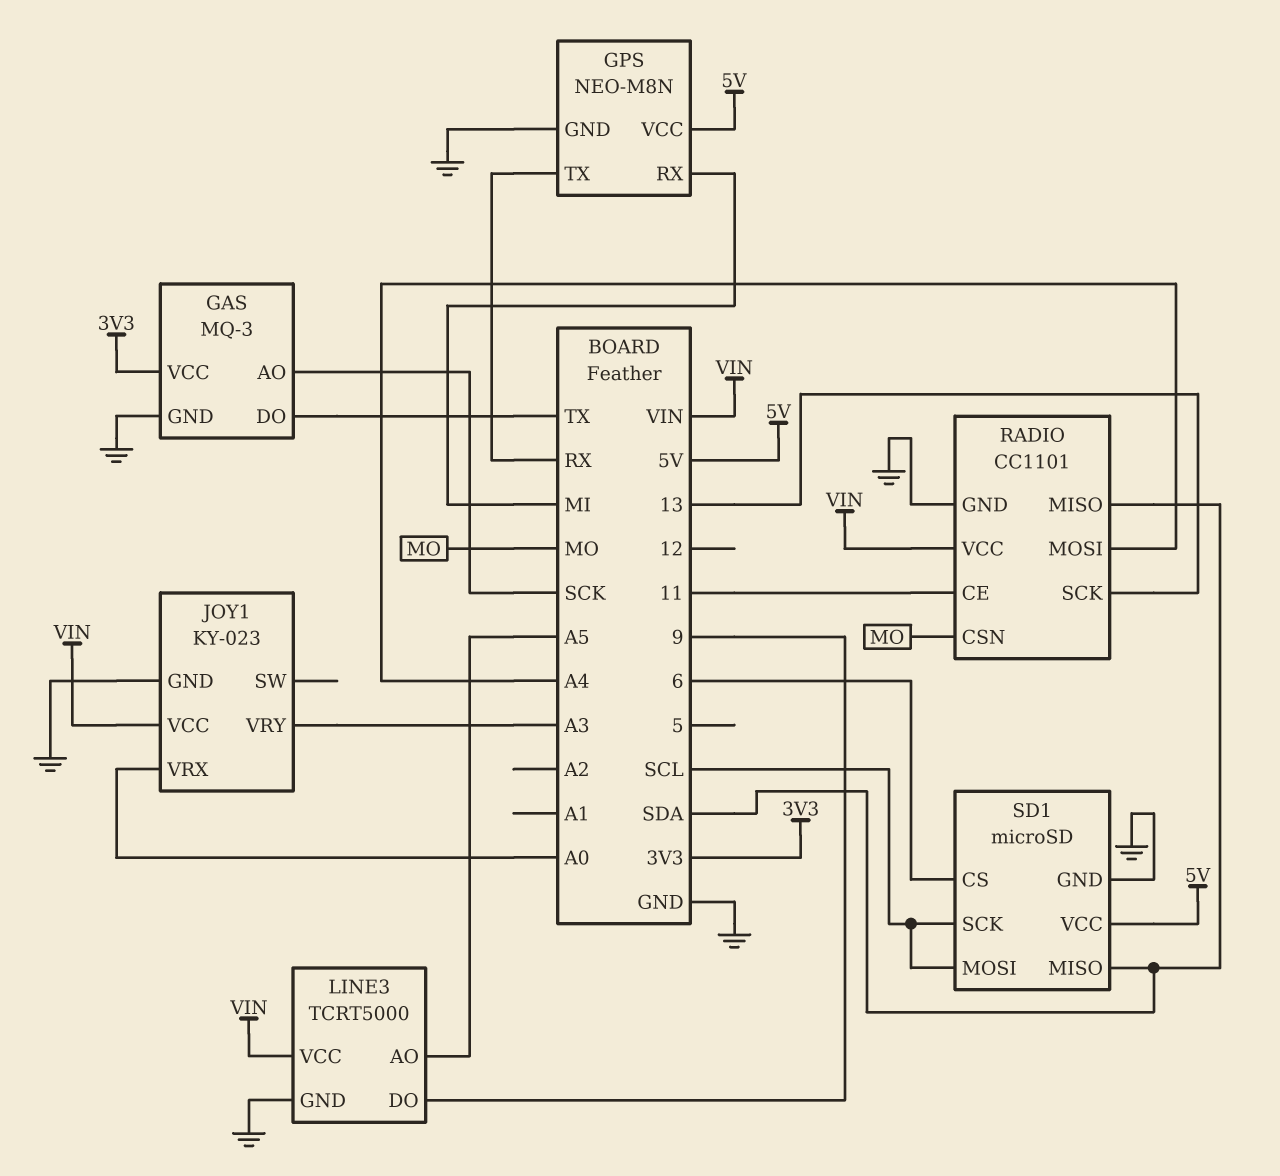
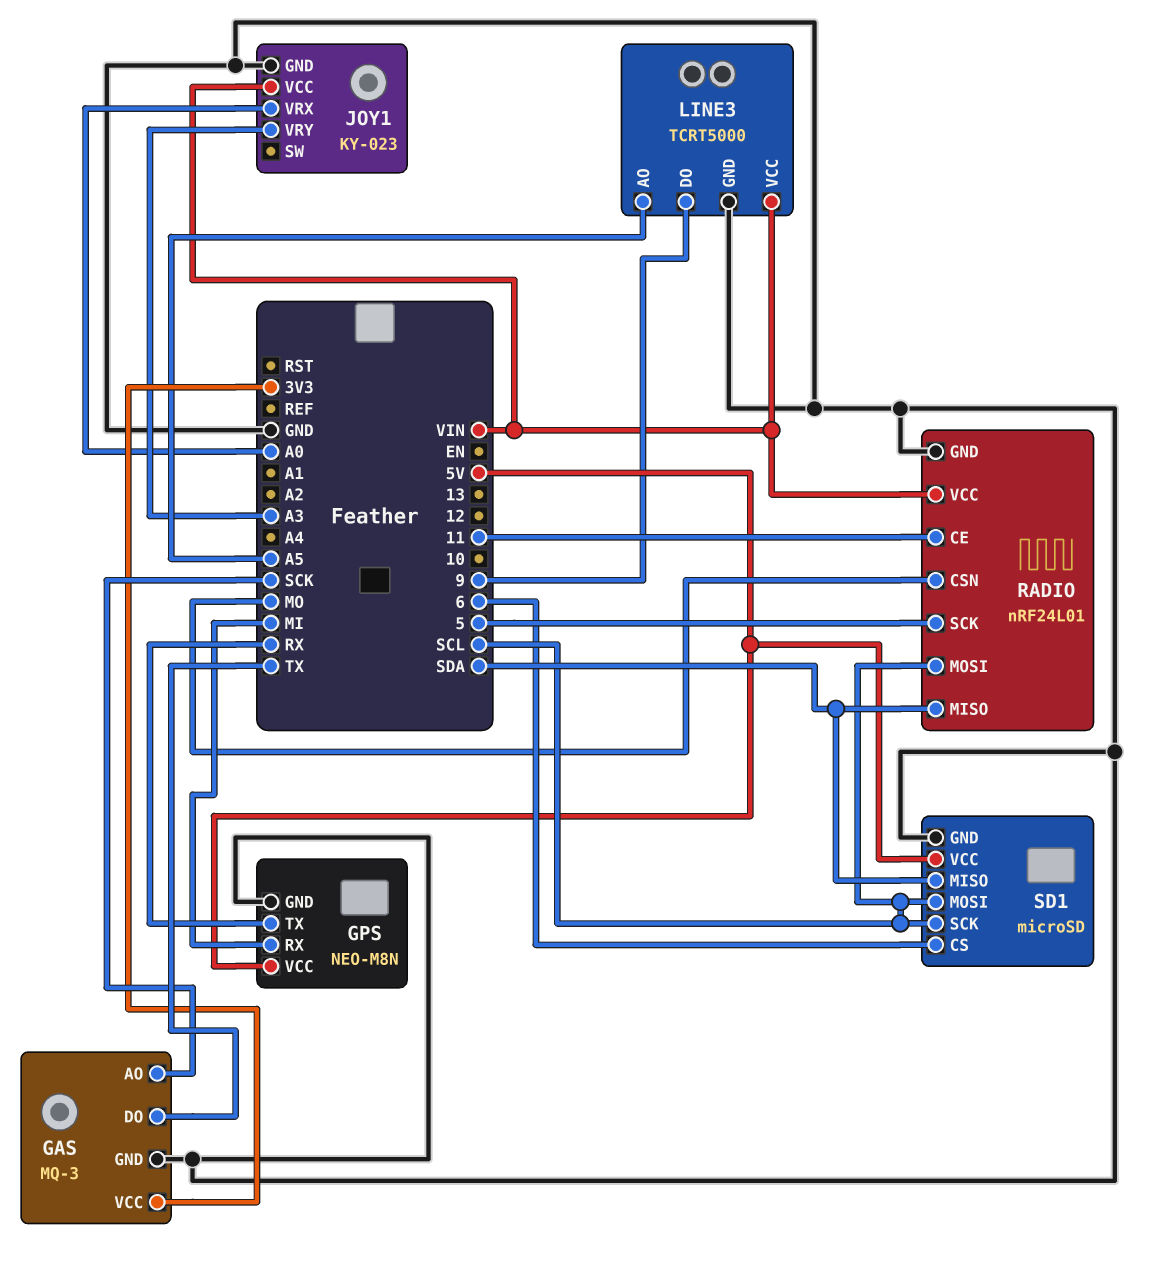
RADIO: CC1101 -> nRF24L01
RADIO pin MOSI: A4 -> SCL
RADIO pin SCK: 13 -> 5

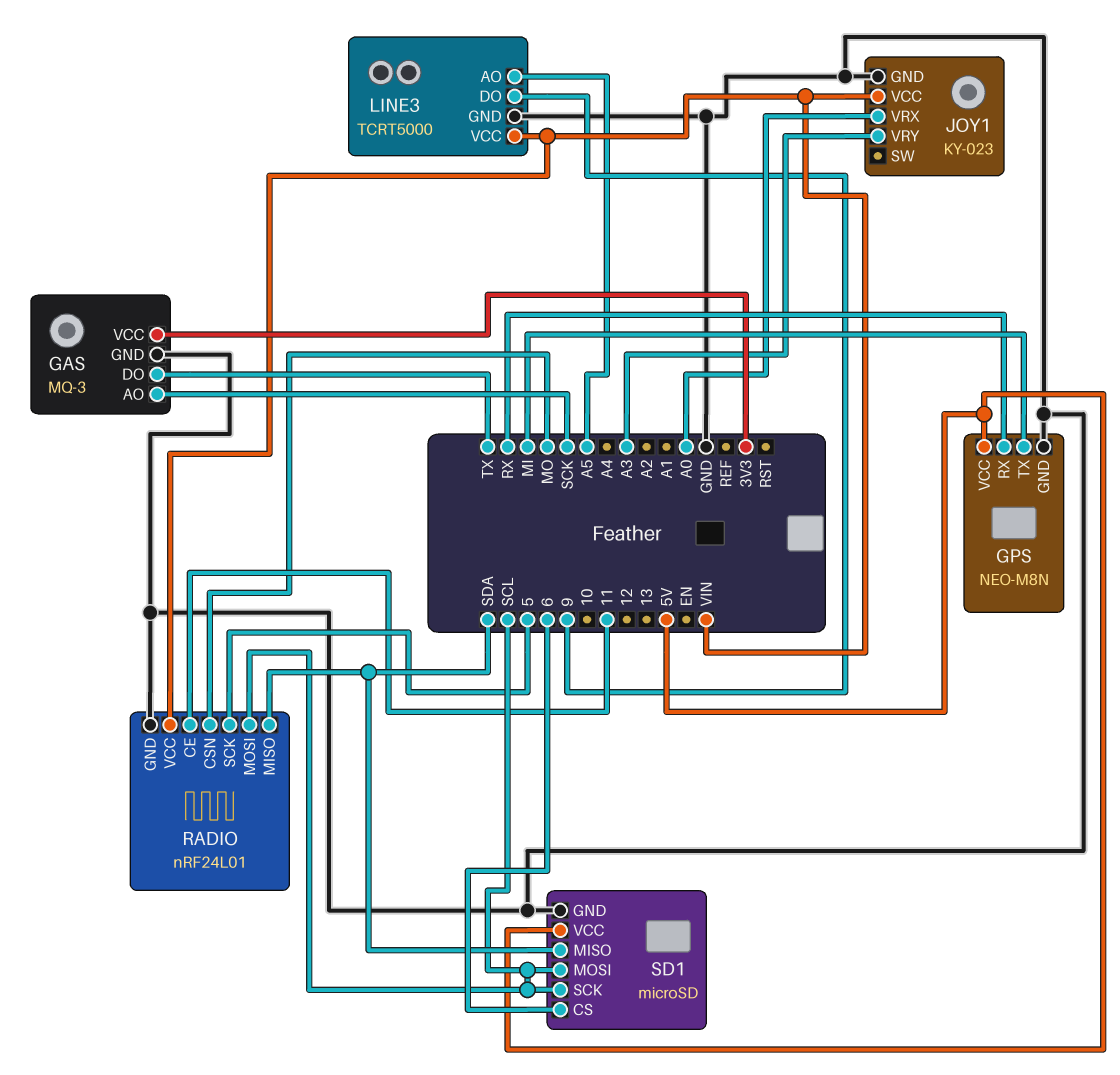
GPS pin RX: MI -> RX
GPS pin TX: RX -> MI

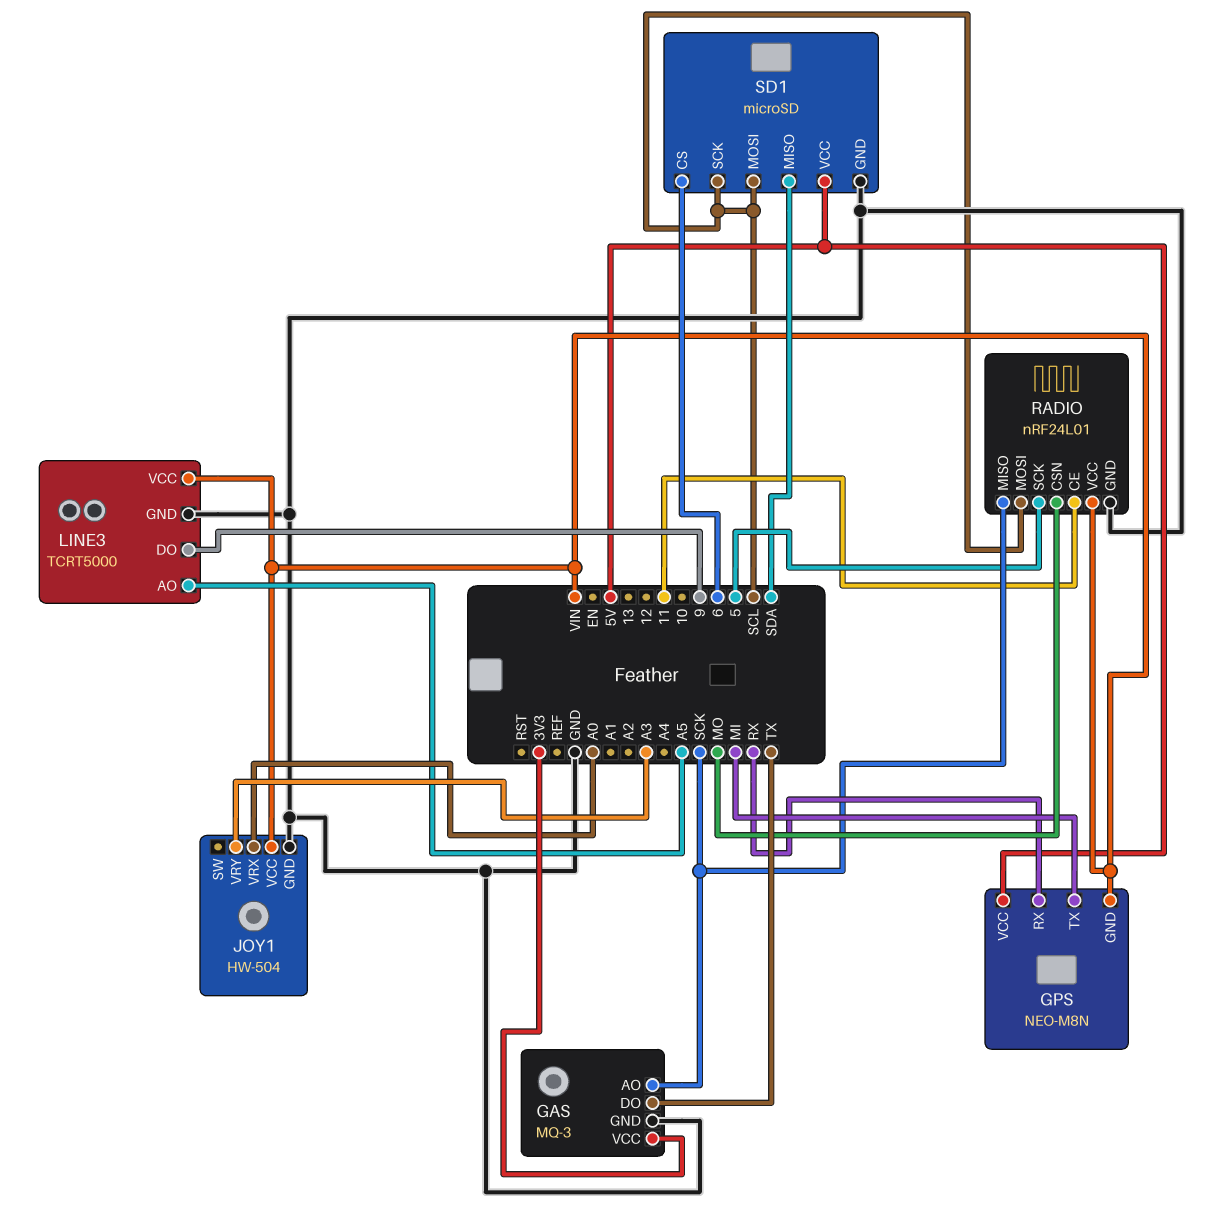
GPS pin GND: GND -> VIN
JOY1: KY-023 -> HW-504
RADIO pin MISO: SDA -> SCK

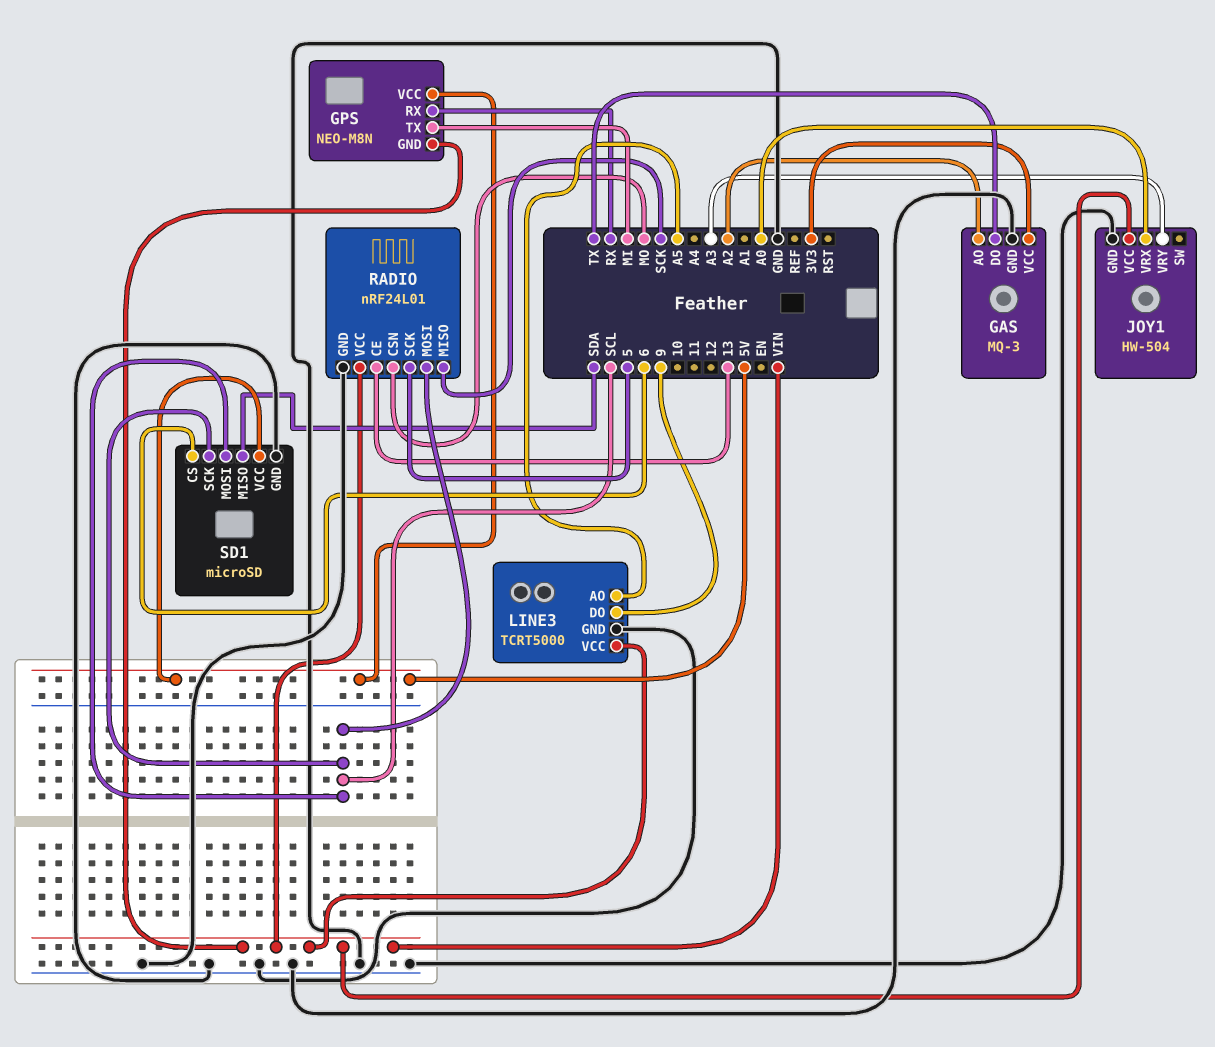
GAS pin AO: SCK -> A2
RADIO pin CE: 11 -> 13

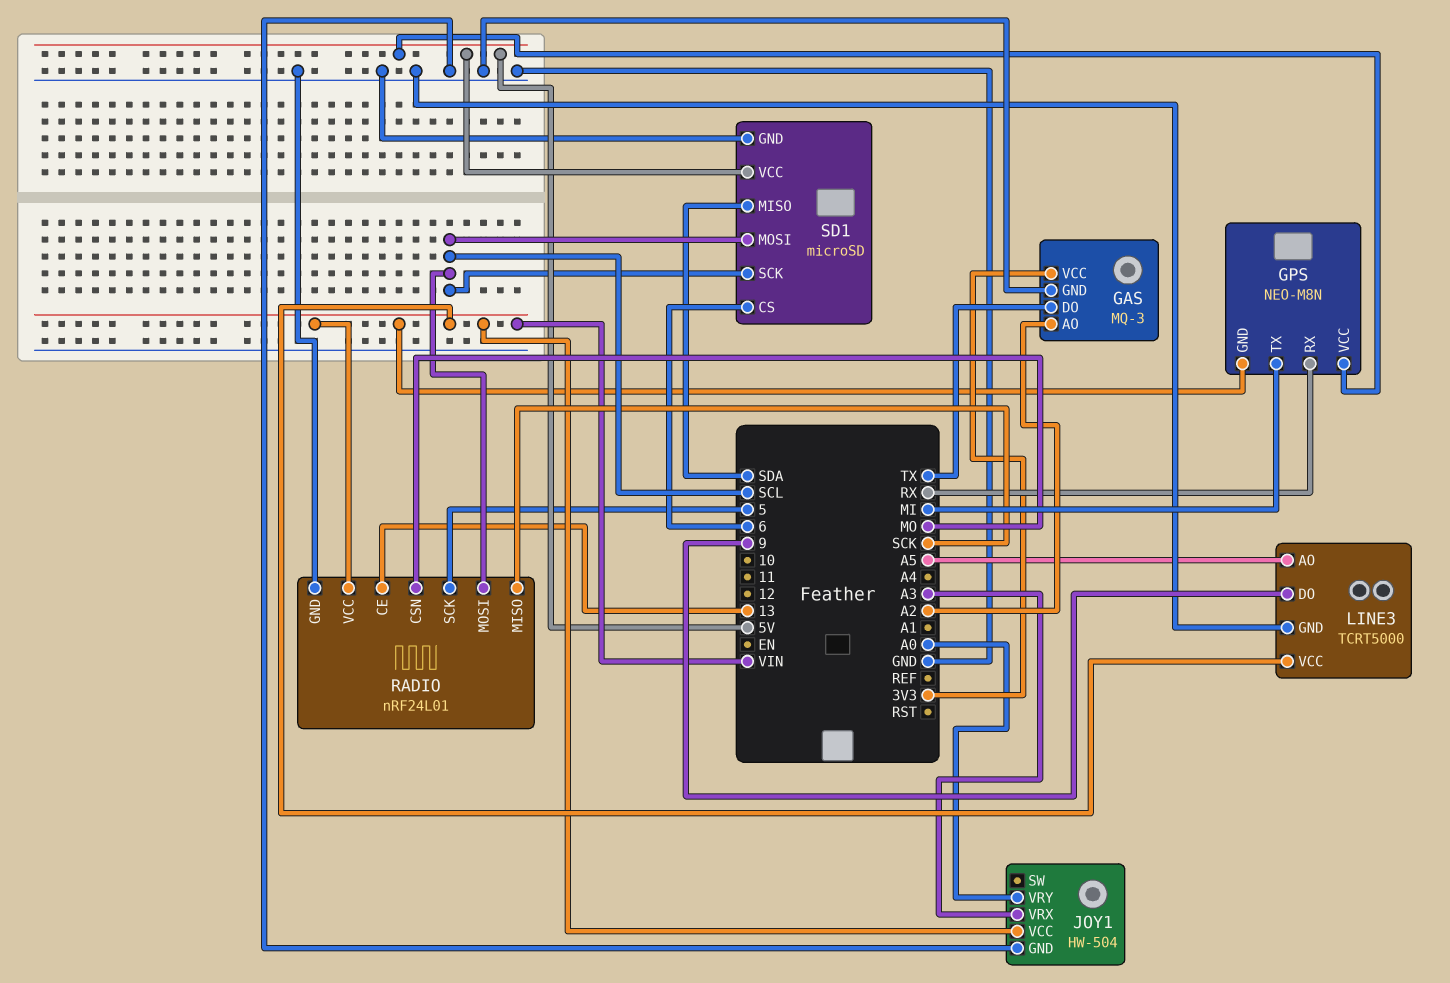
JOY1 pin VRX: A0 -> A3
JOY1 pin VRY: A3 -> A0

